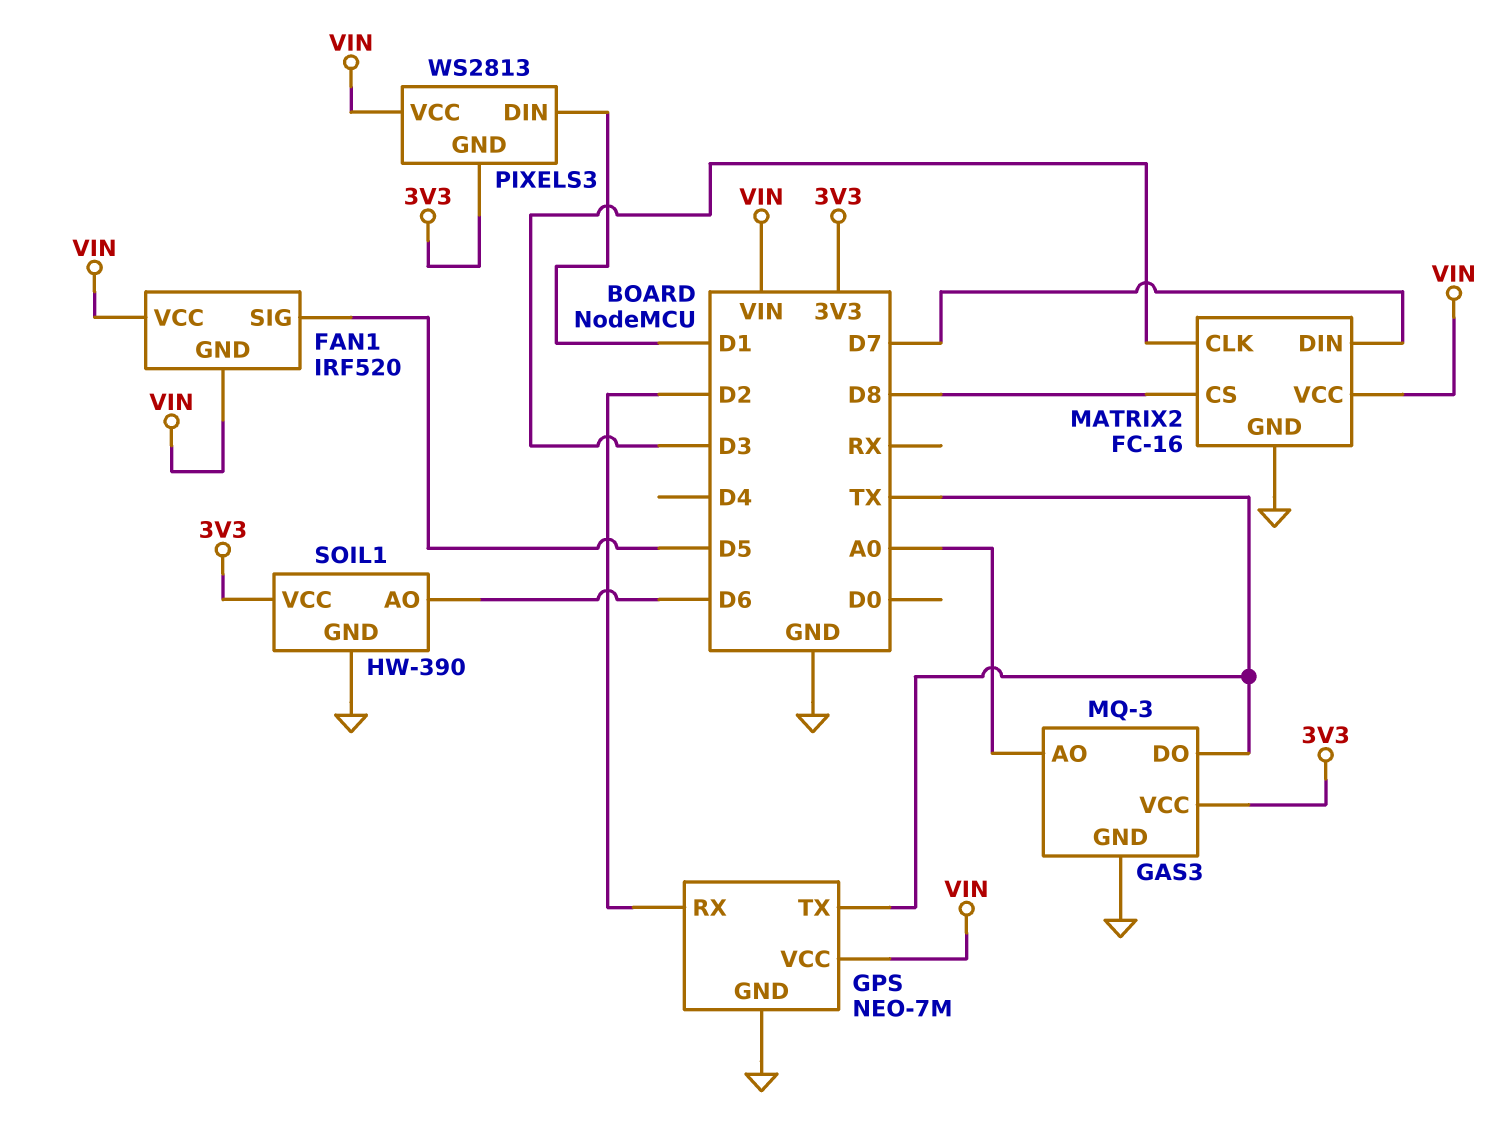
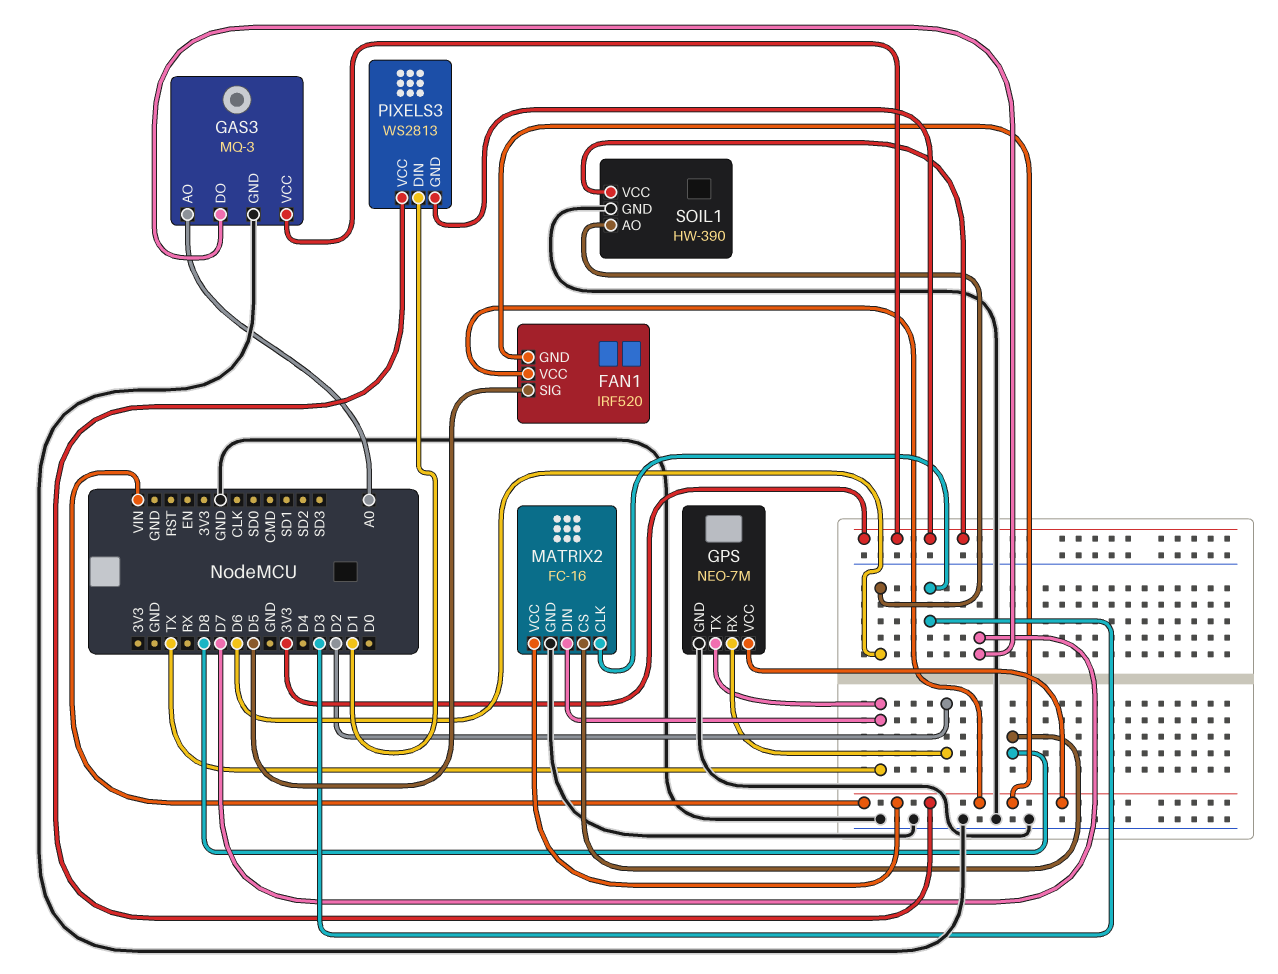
GAS3 pin DO: TX -> D7
MATRIX2 pin DIN: D7 -> TX

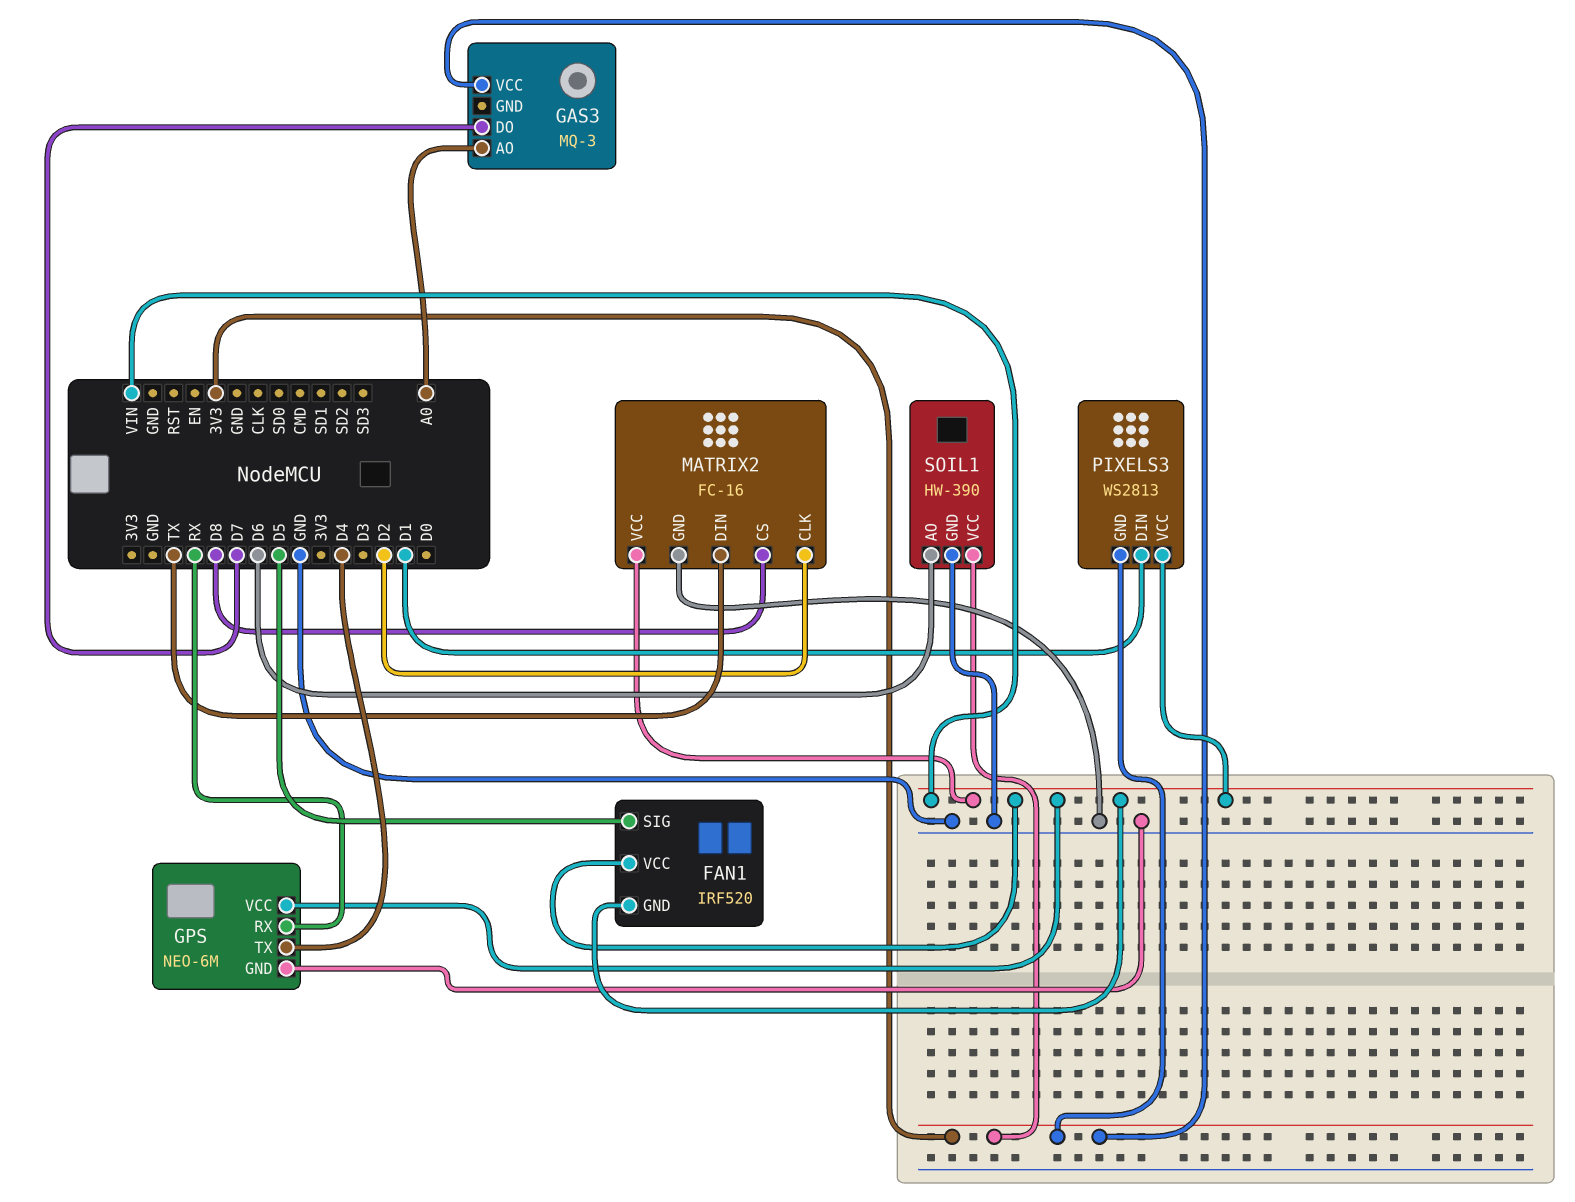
GAS3 pin GND: GND -> none
GPS: NEO-7M -> NEO-6M
GPS pin RX: D2 -> RX
GPS pin TX: TX -> D4
MATRIX2 pin CLK: D3 -> D2

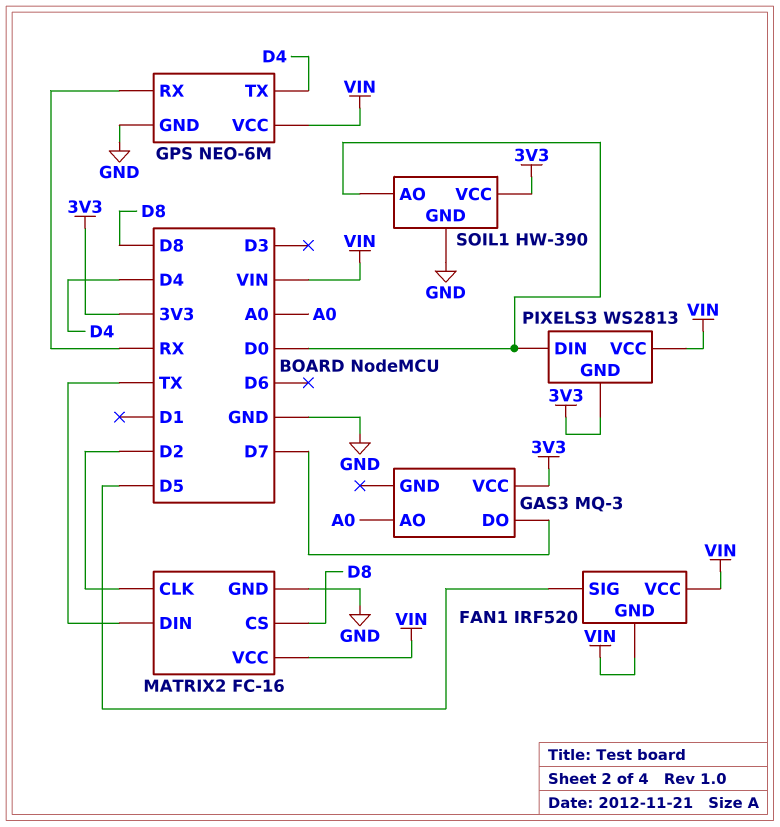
PIXELS3 pin DIN: D1 -> D0
SOIL1 pin AO: D6 -> D0

